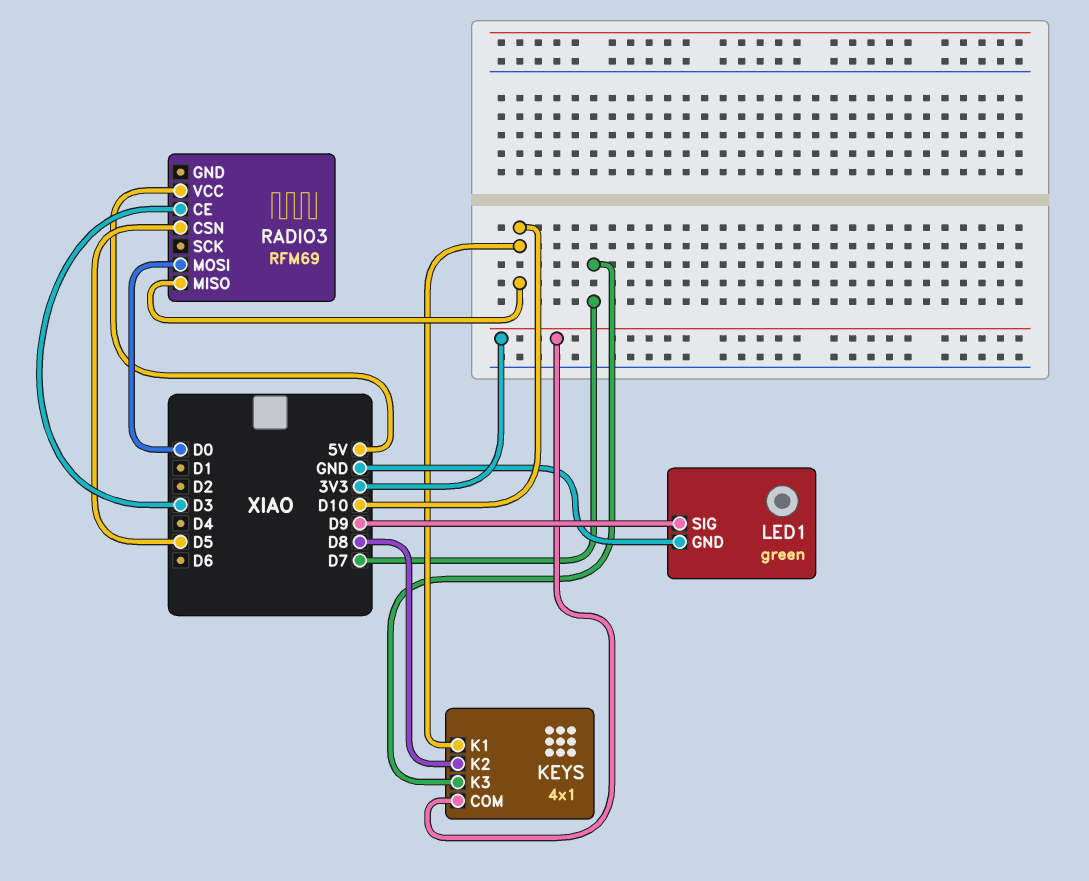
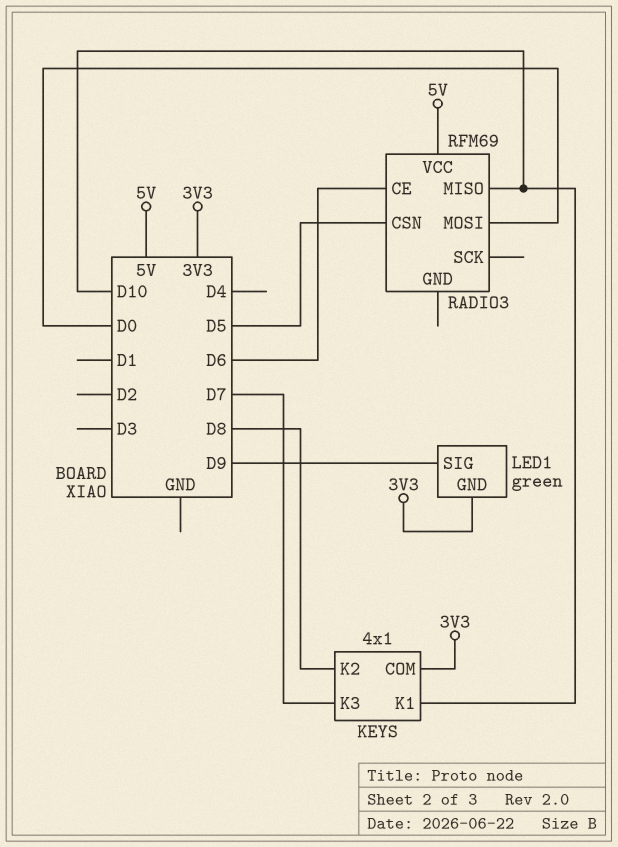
LED1 pin GND: GND -> 3V3
RADIO3 pin CE: D3 -> D6

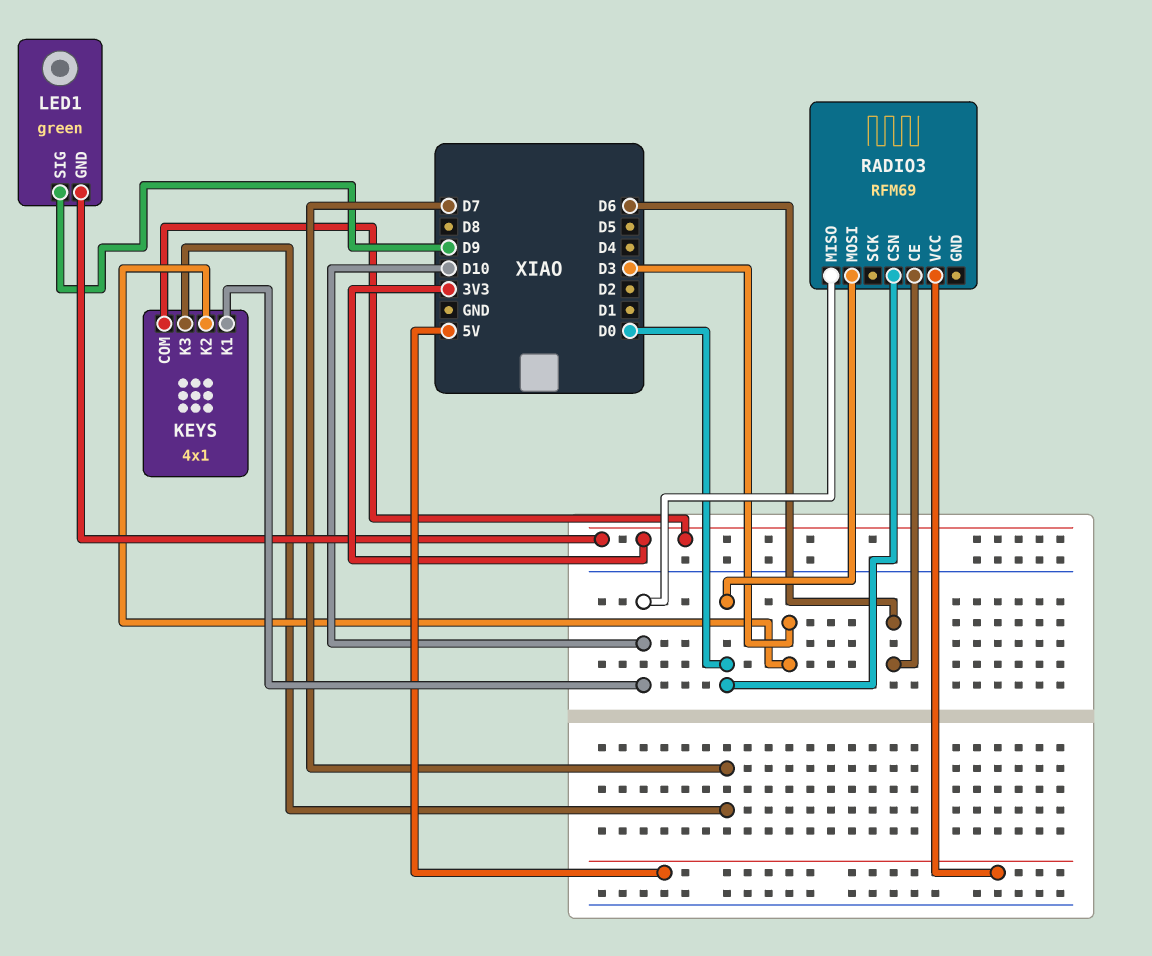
KEYS pin K2: D8 -> D3
RADIO3 pin CSN: D5 -> D0

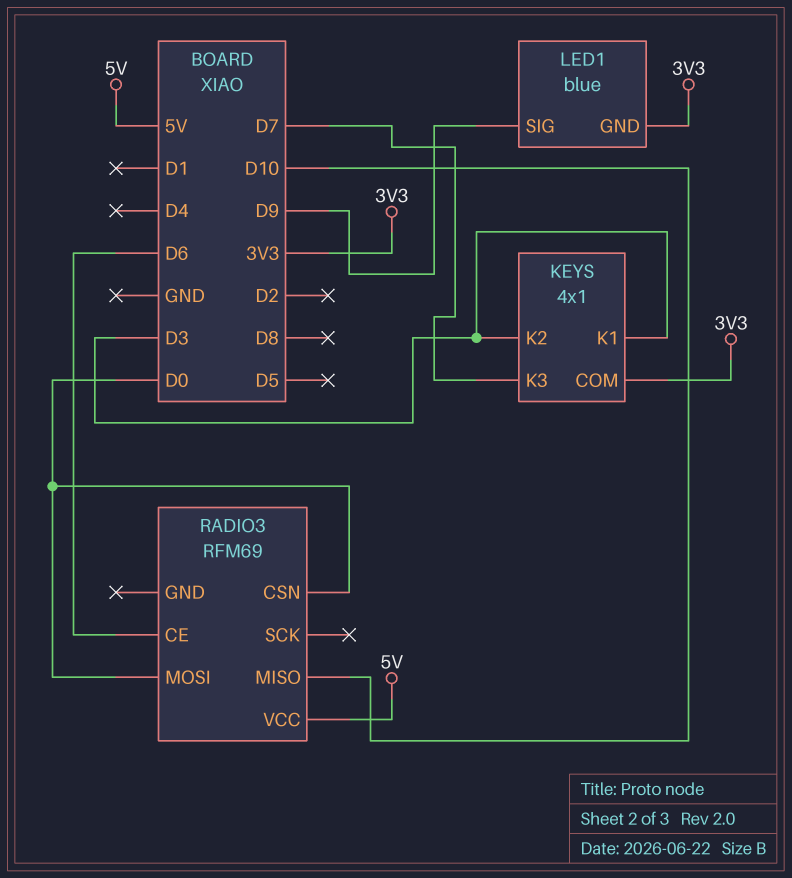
KEYS pin K1: D10 -> D3
LED1: green -> blue

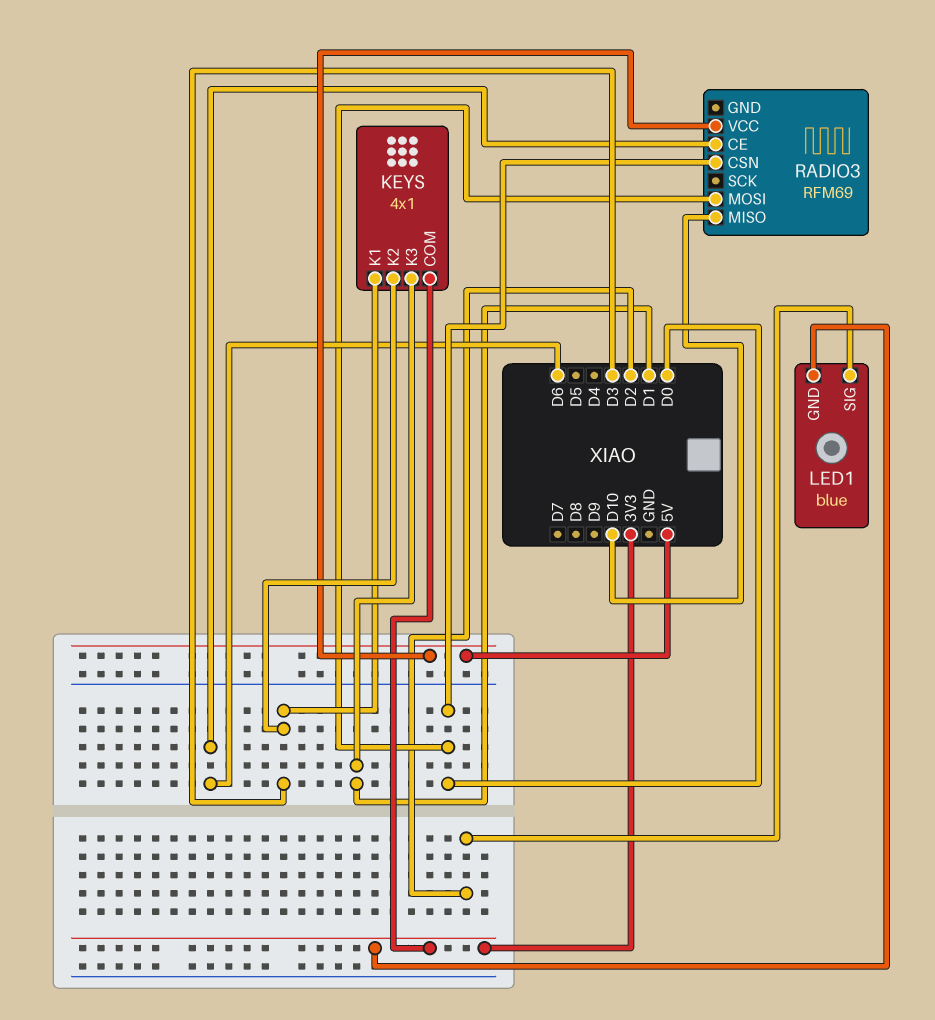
KEYS pin K3: D7 -> D1
LED1 pin SIG: D9 -> D2

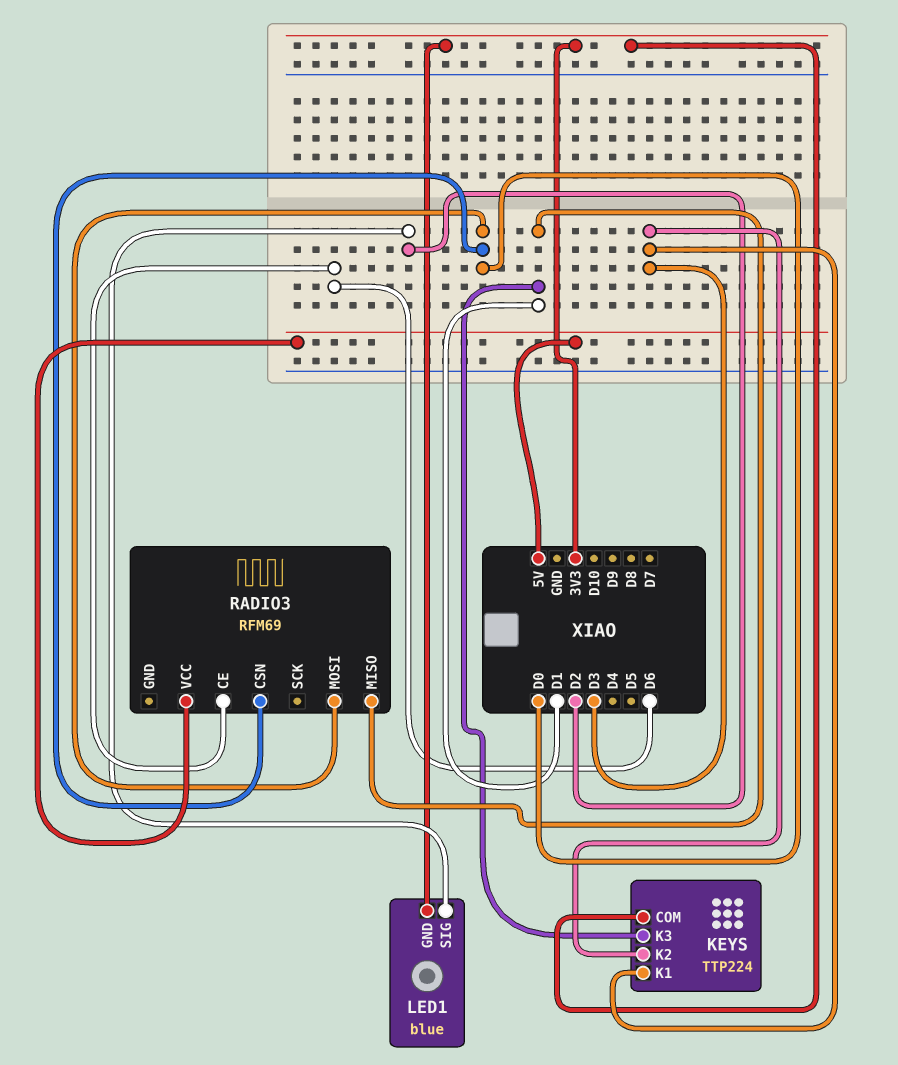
KEYS: 4x1 -> TTP224
RADIO3 pin MISO: D10 -> D1

